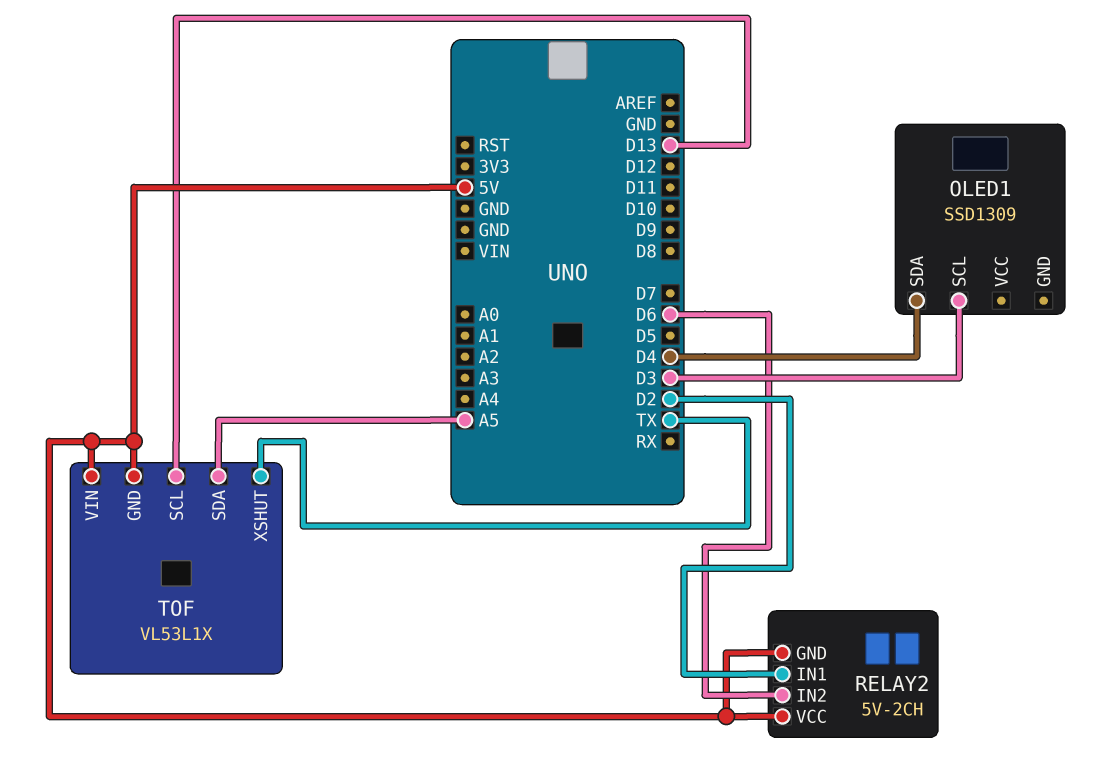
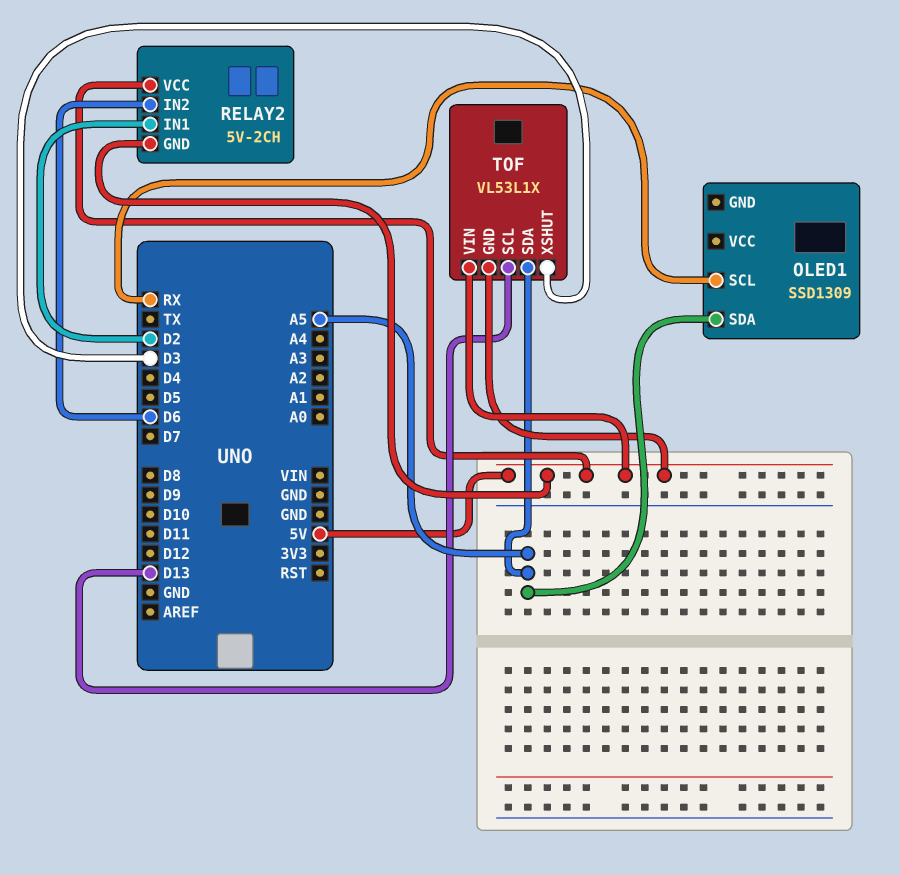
OLED1 pin SCL: D3 -> RX
OLED1 pin SDA: D4 -> A5
TOF pin XSHUT: TX -> D3

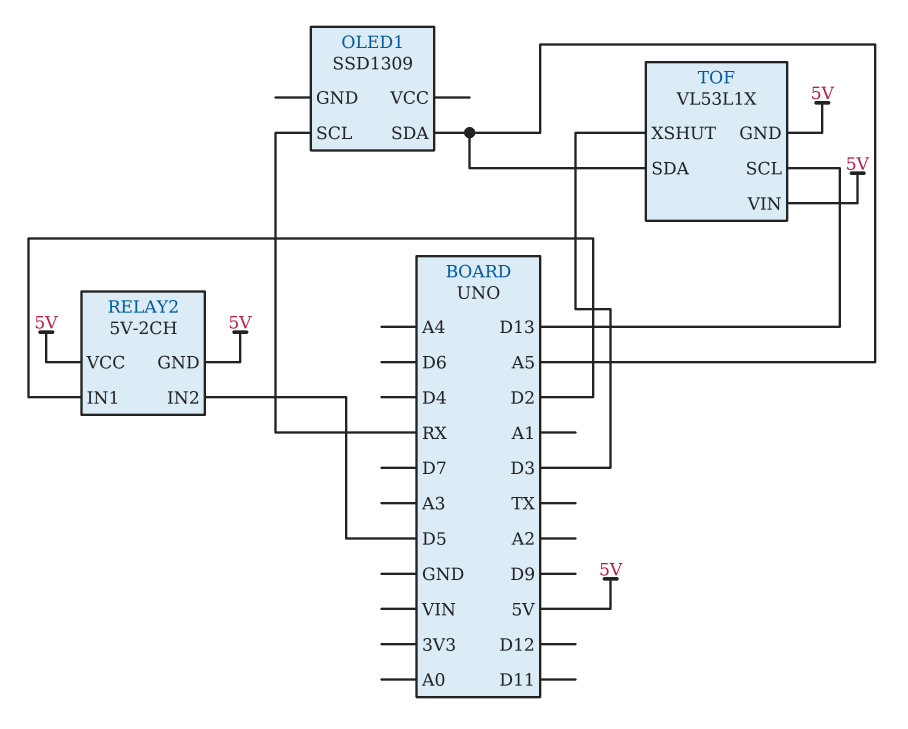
RELAY2 pin IN2: D6 -> D5

